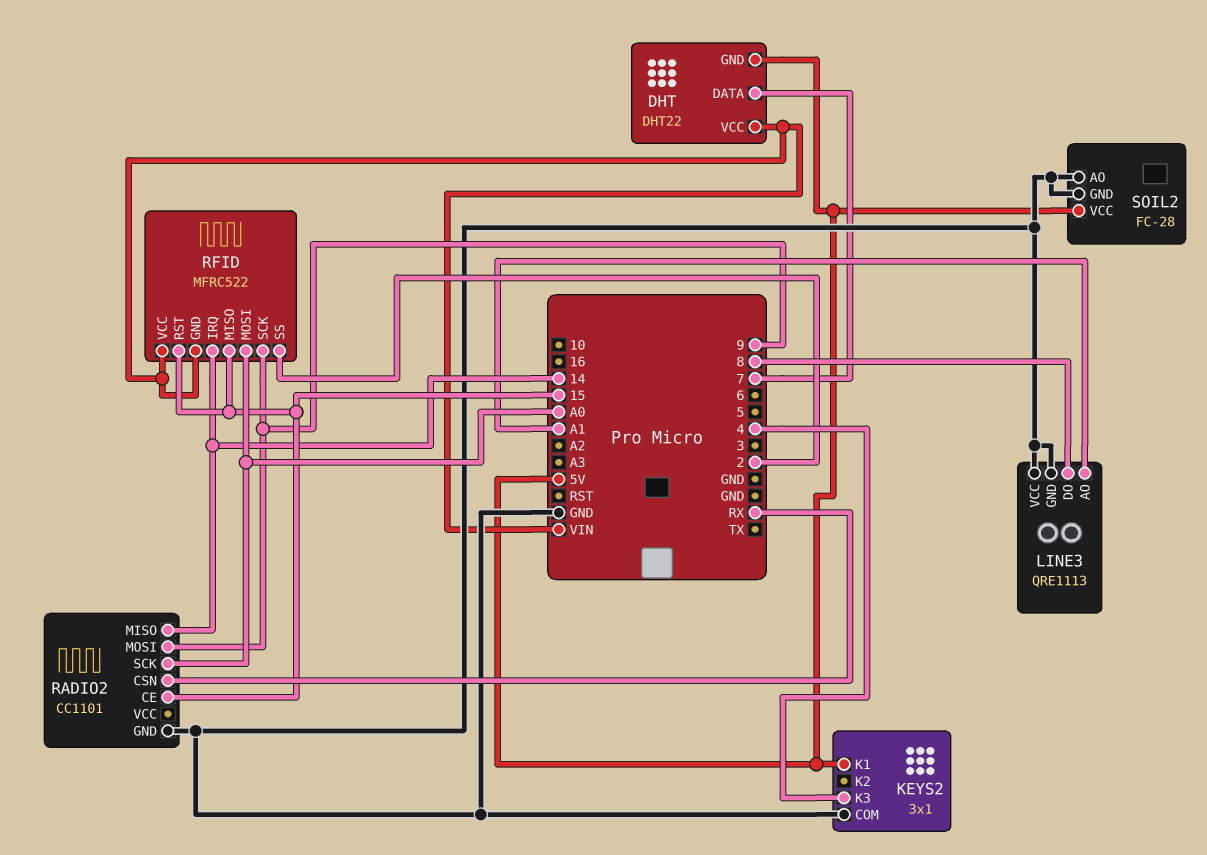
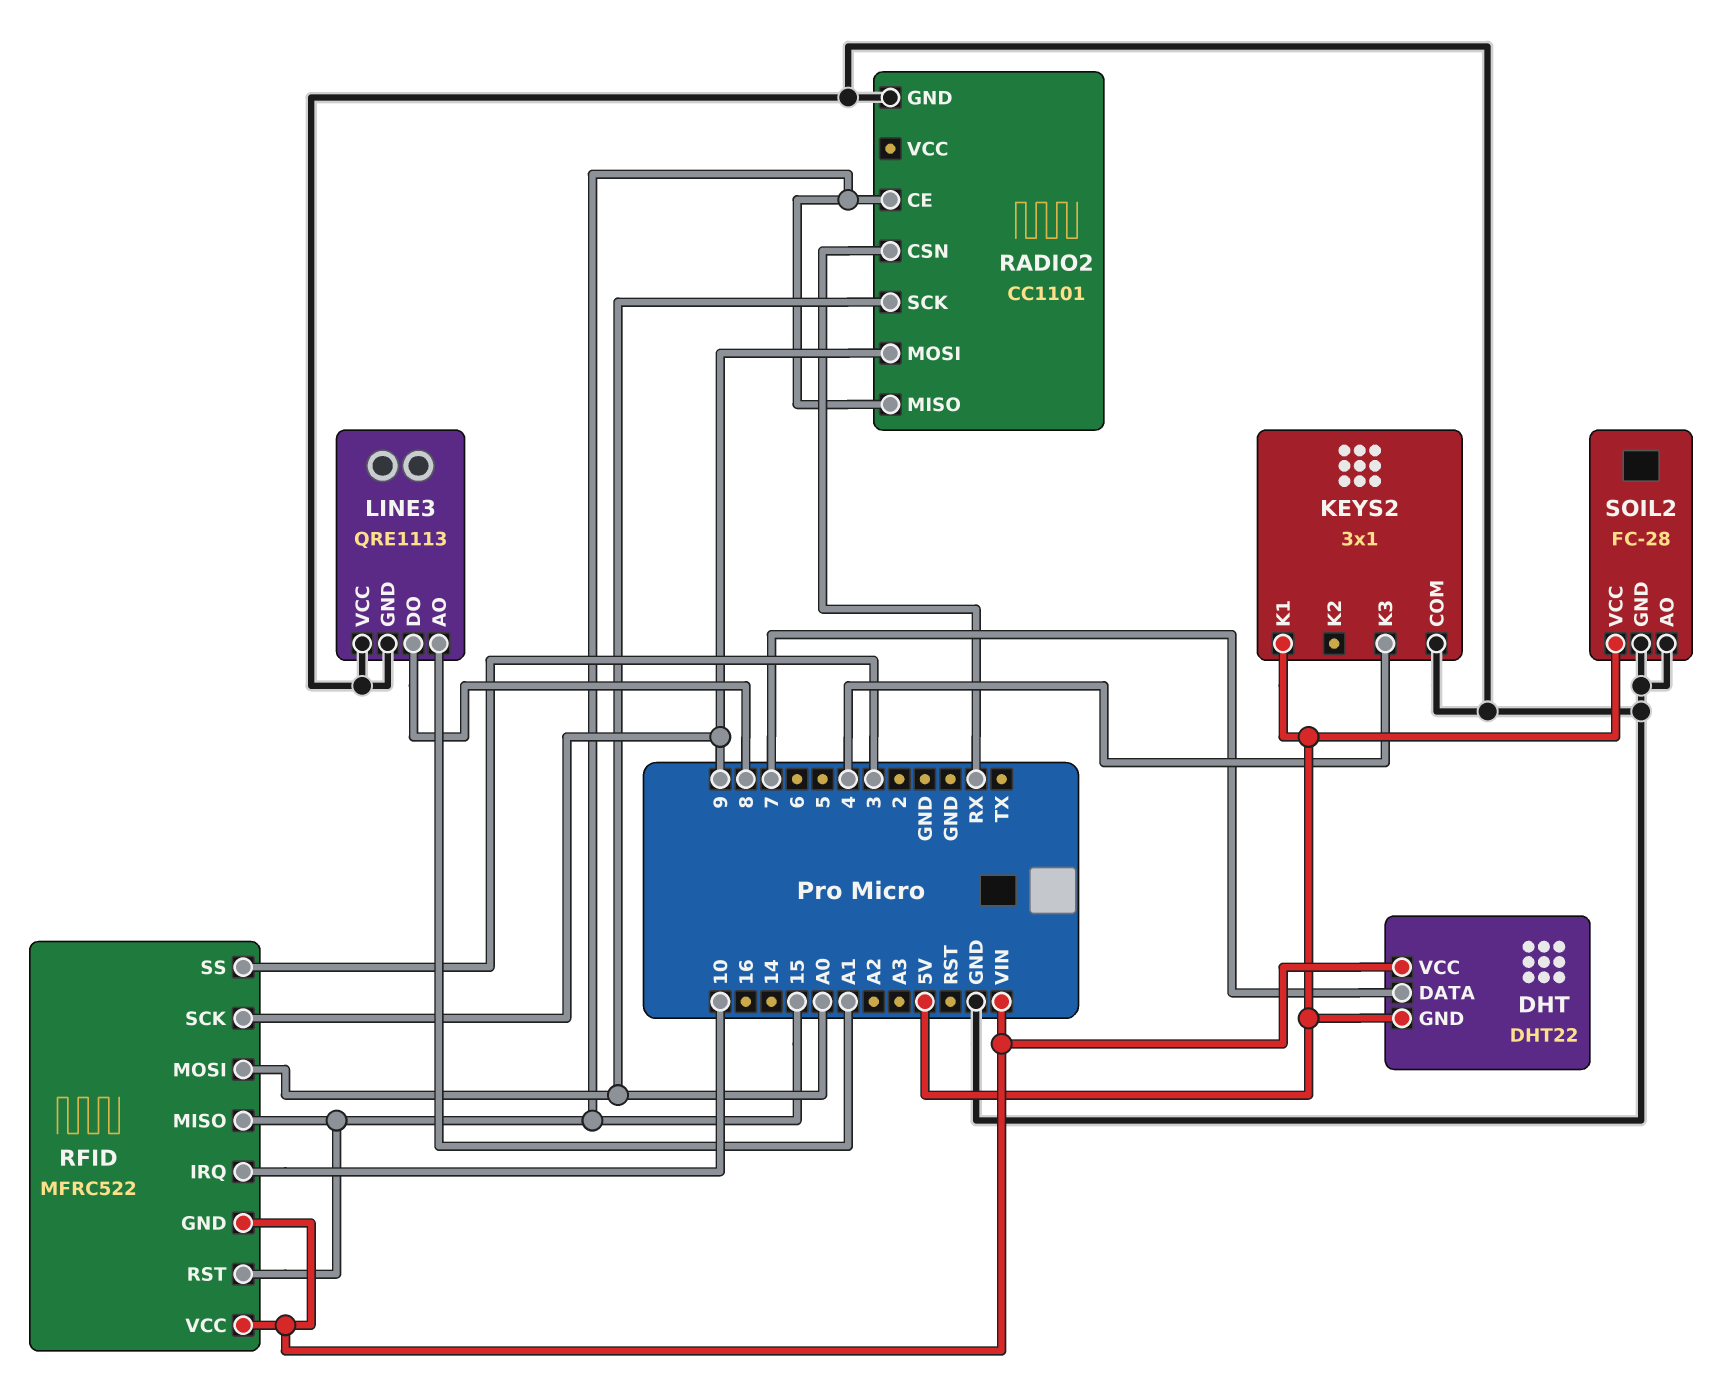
RADIO2 pin MISO: 14 -> 15
RFID pin IRQ: 14 -> 10
RFID pin SS: 2 -> 3

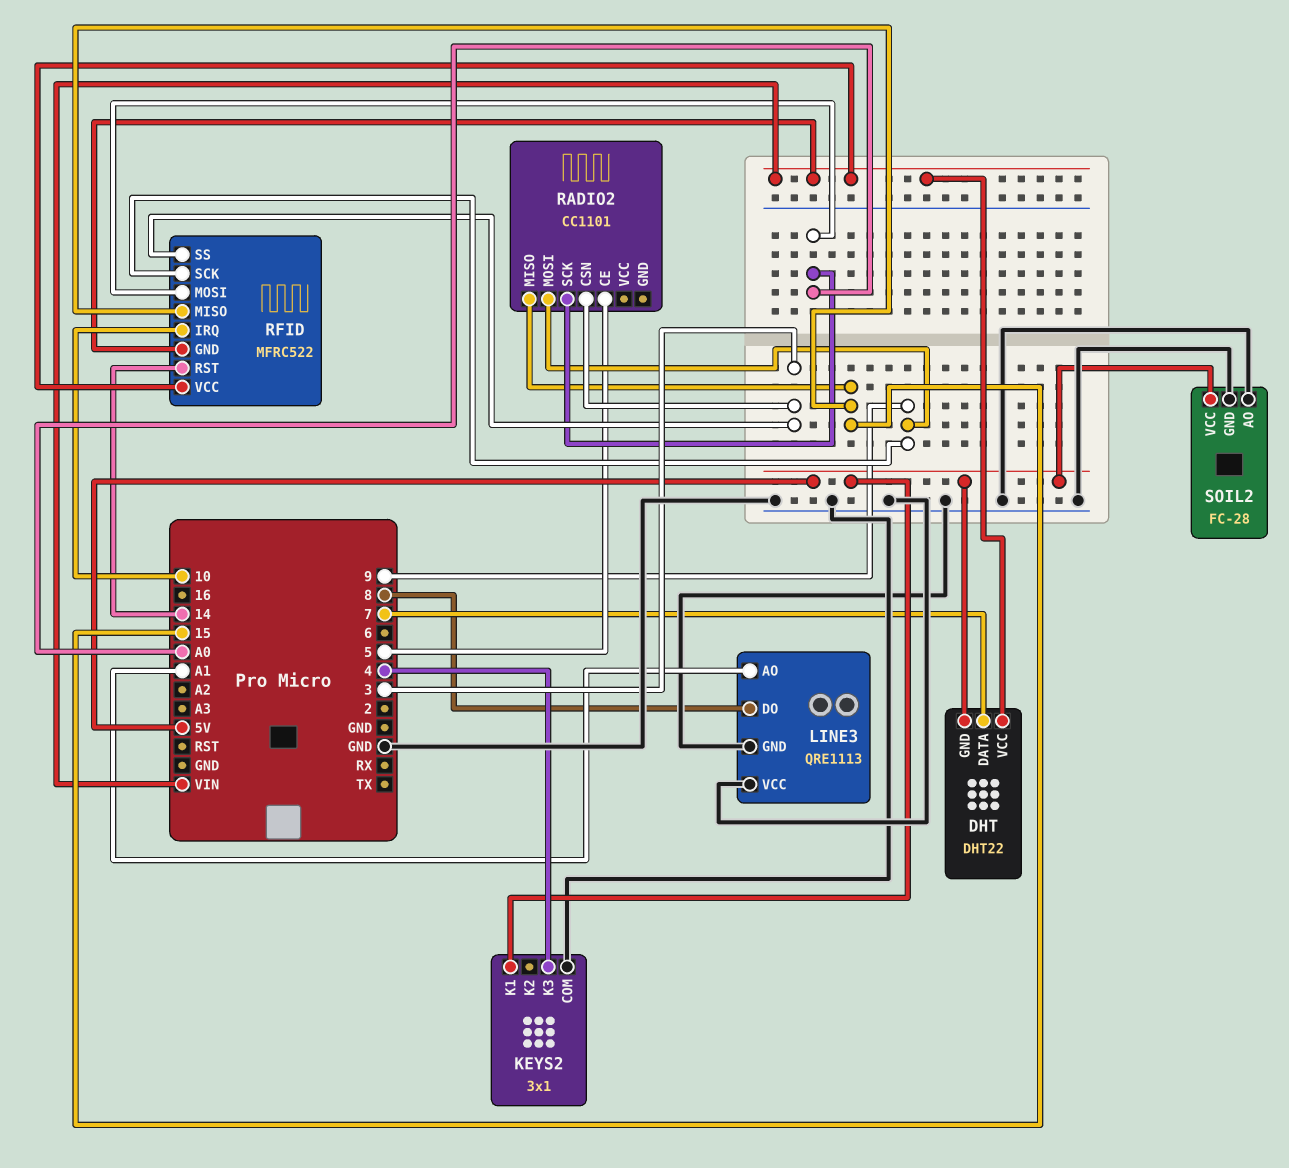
RADIO2 pin CE: 15 -> 5
RADIO2 pin CSN: RX -> 3
RADIO2 pin GND: GND -> none
RFID pin RST: 15 -> 14

